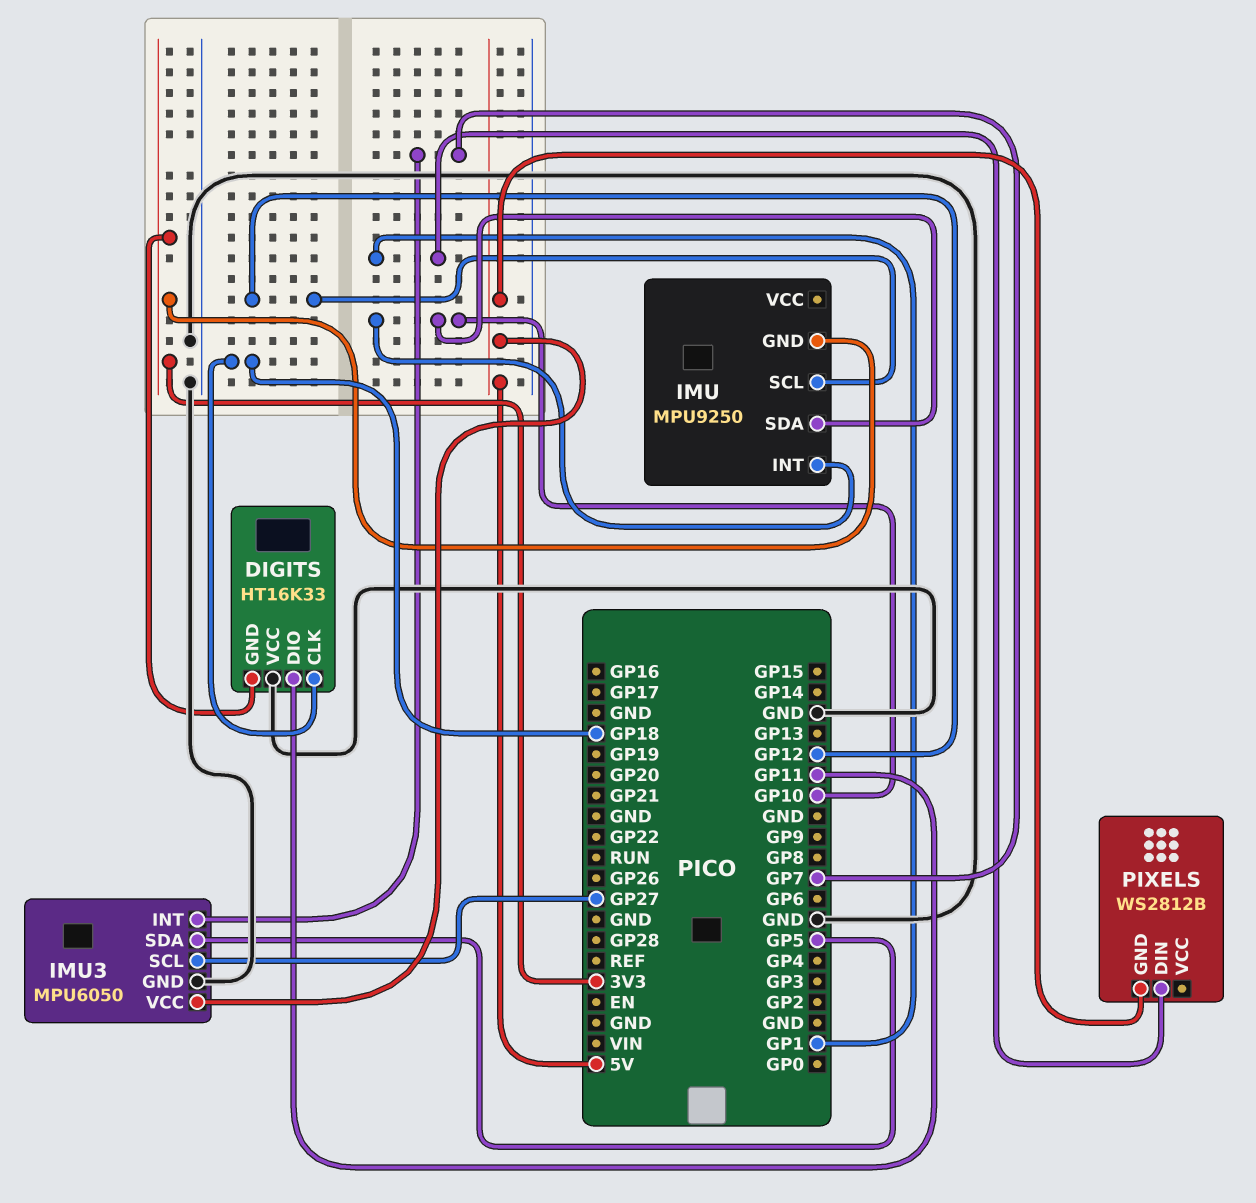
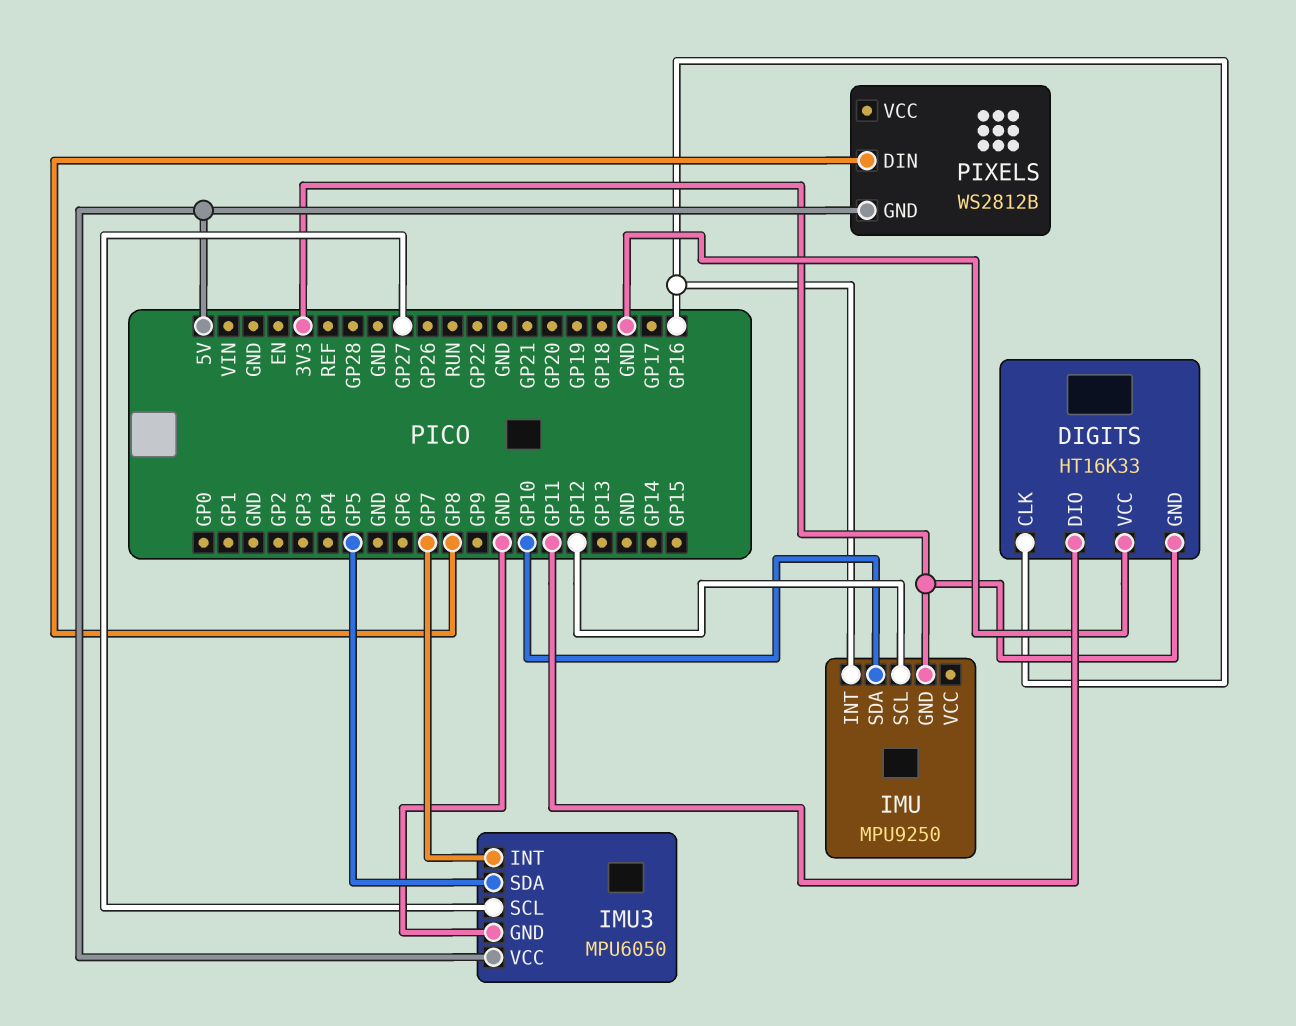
DIGITS pin CLK: GP18 -> GP16
IMU pin INT: GP10 -> GP16
PIXELS pin DIN: GP1 -> GP8

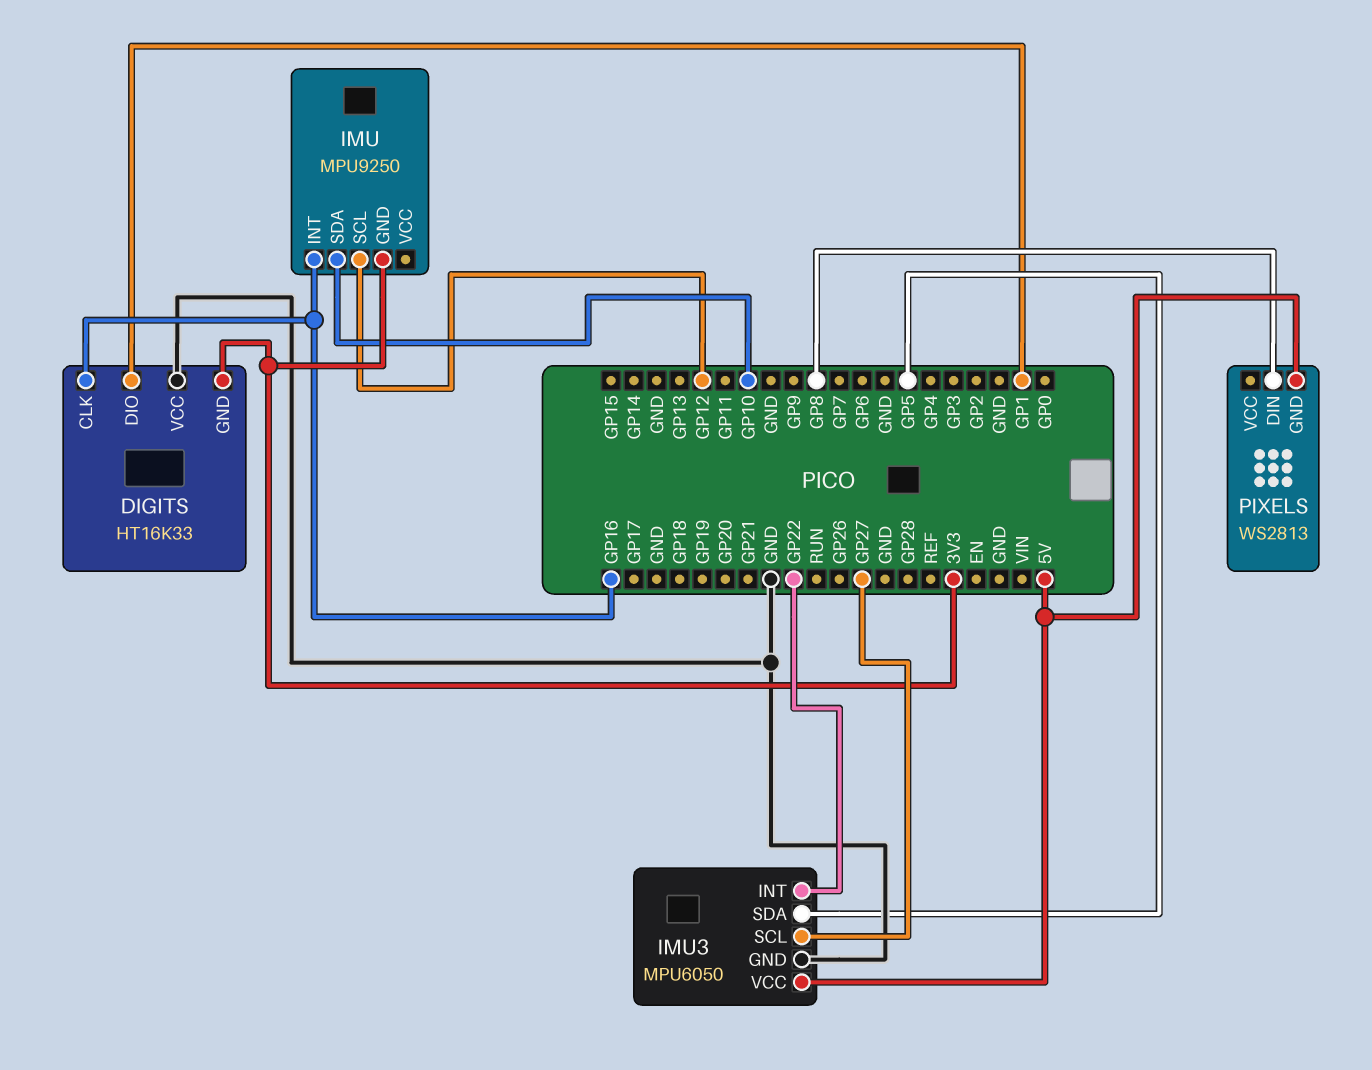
DIGITS pin DIO: GP11 -> GP1
IMU3 pin INT: GP7 -> GP22
PIXELS: WS2812B -> WS2813

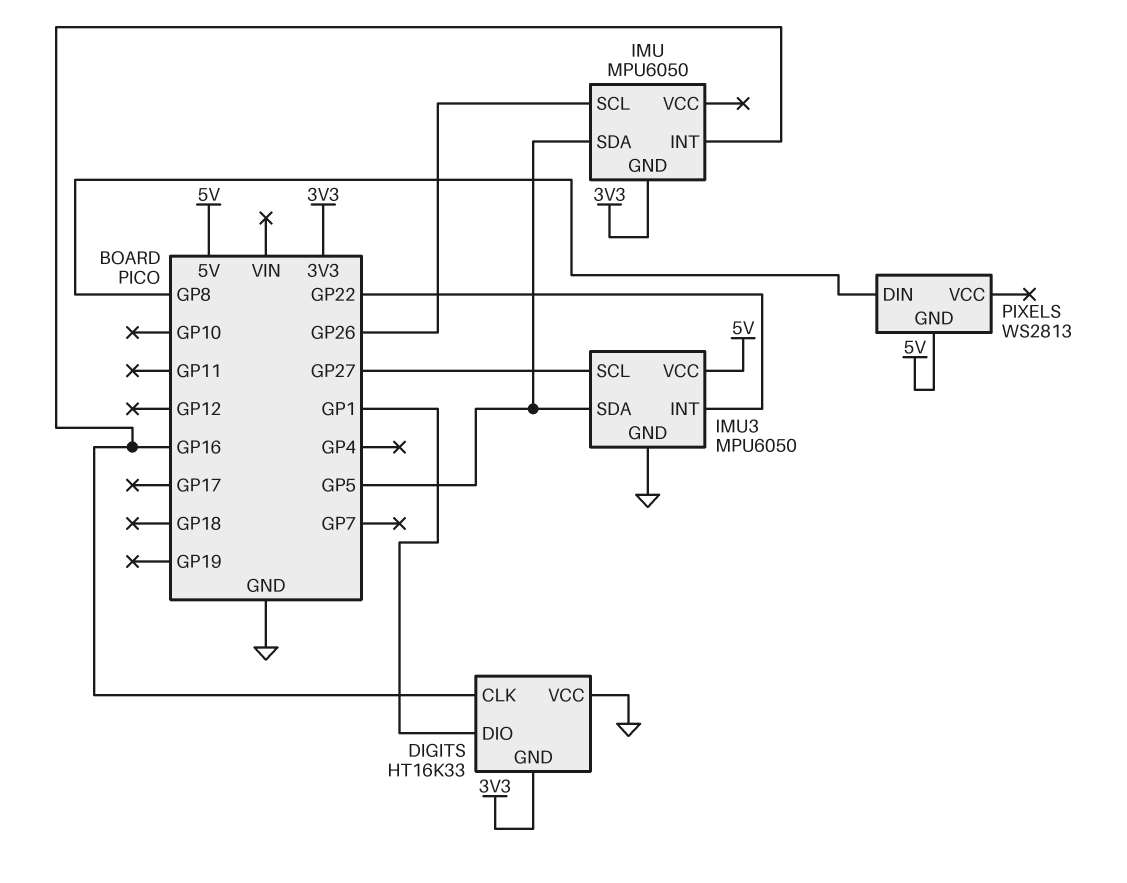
IMU: MPU9250 -> MPU6050
IMU pin SCL: GP12 -> GP26
IMU pin SDA: GP10 -> GP5

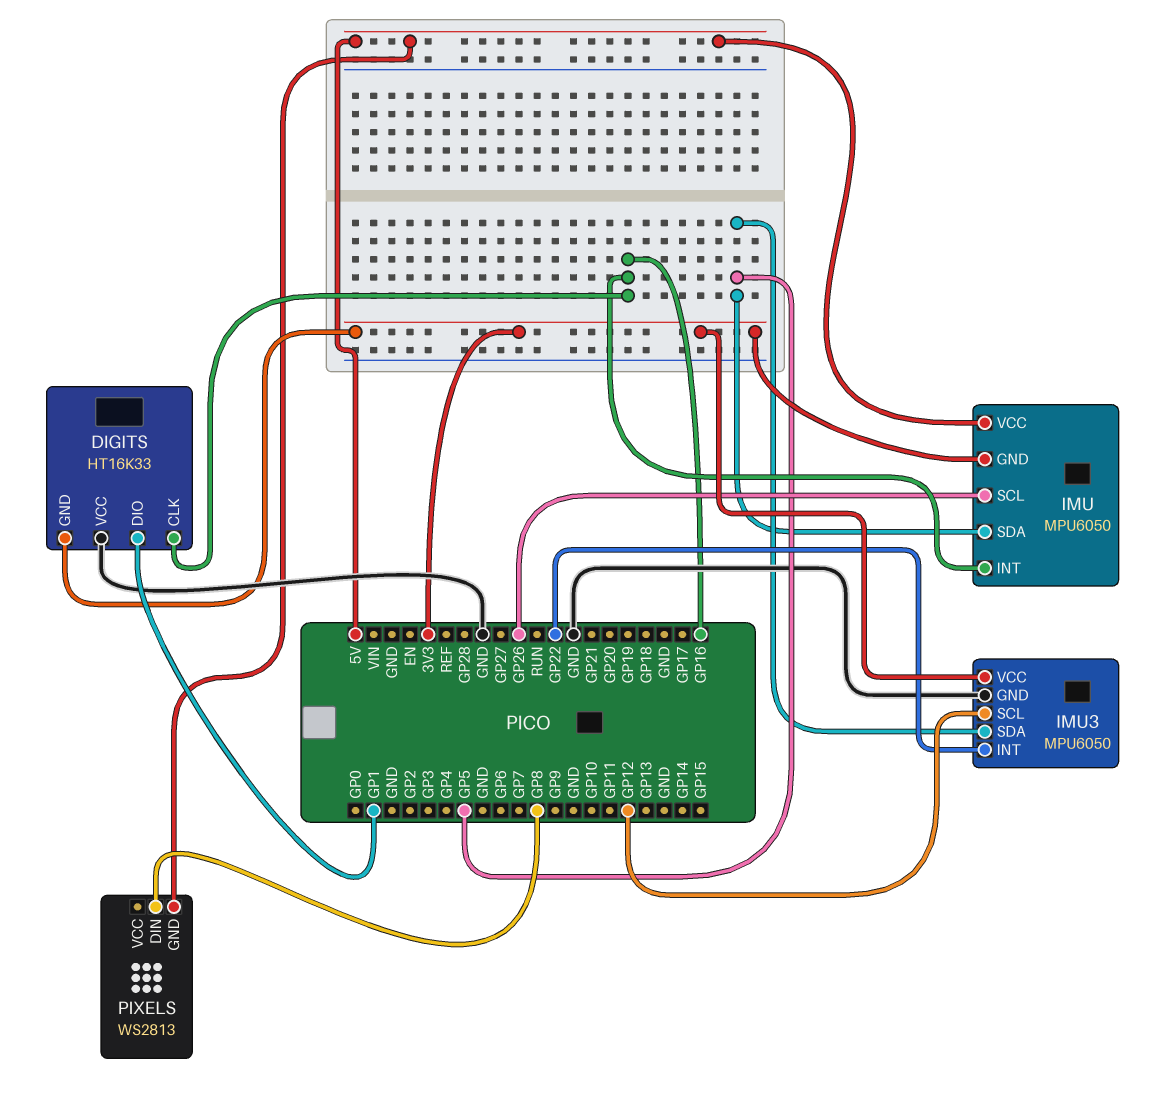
IMU pin VCC: none -> 5V
IMU3 pin SCL: GP27 -> GP12
IMU3 pin VCC: 5V -> 3V3

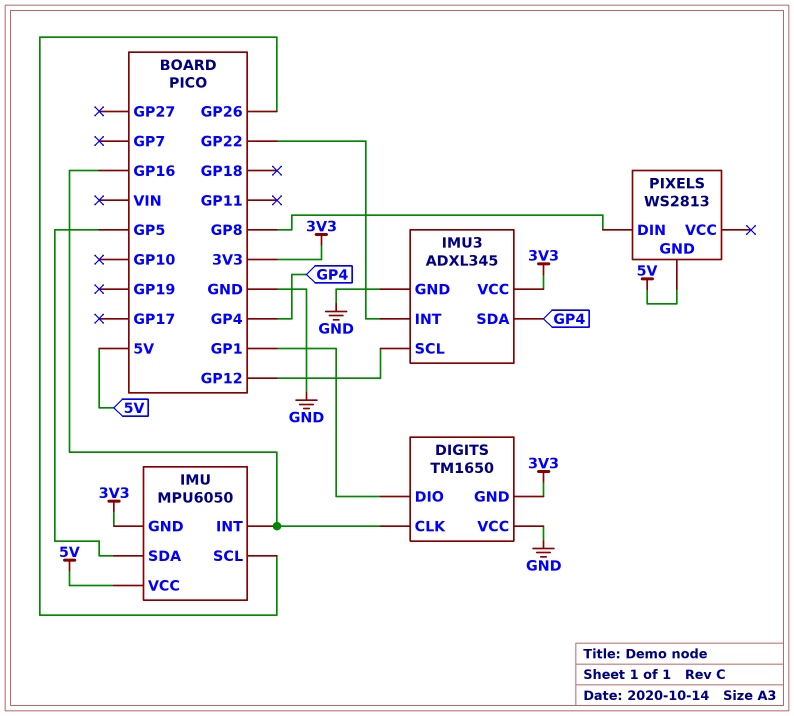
DIGITS: HT16K33 -> TM1650
IMU3: MPU6050 -> ADXL345
IMU3 pin SDA: GP5 -> GP4

